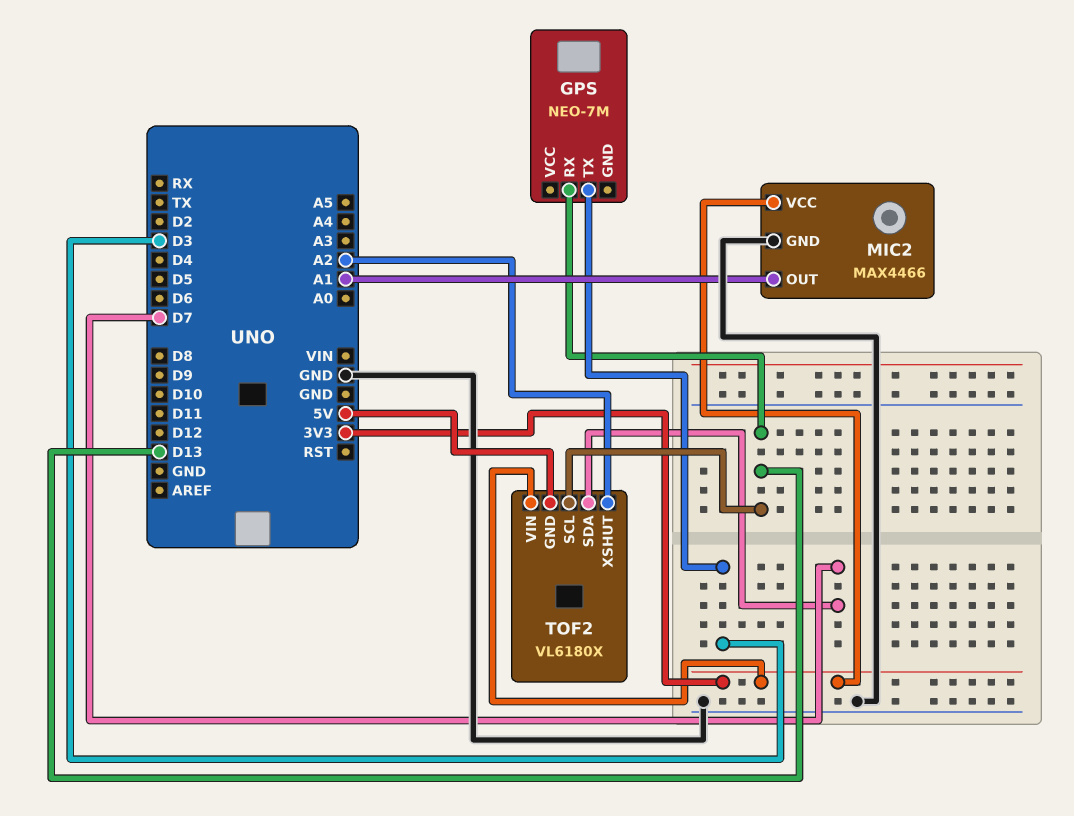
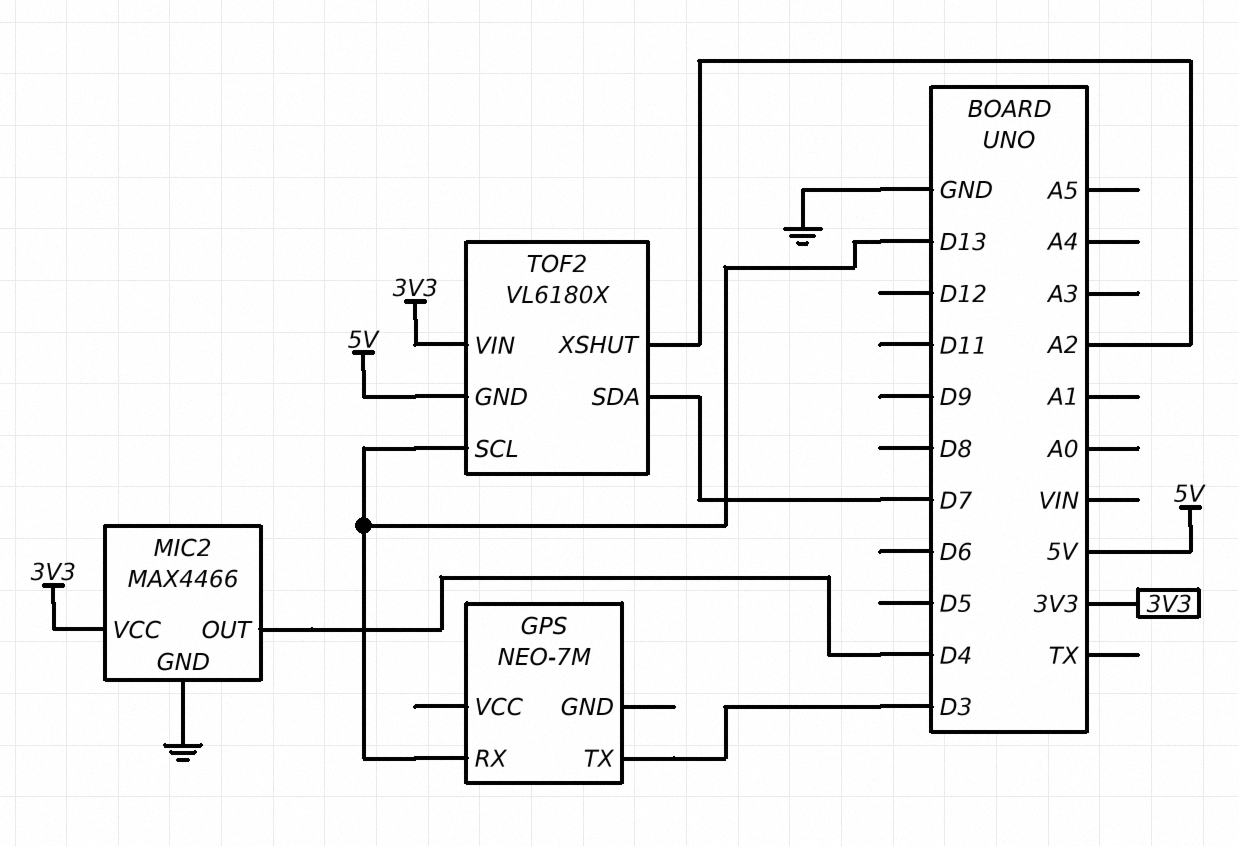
MIC2 pin OUT: A1 -> D4

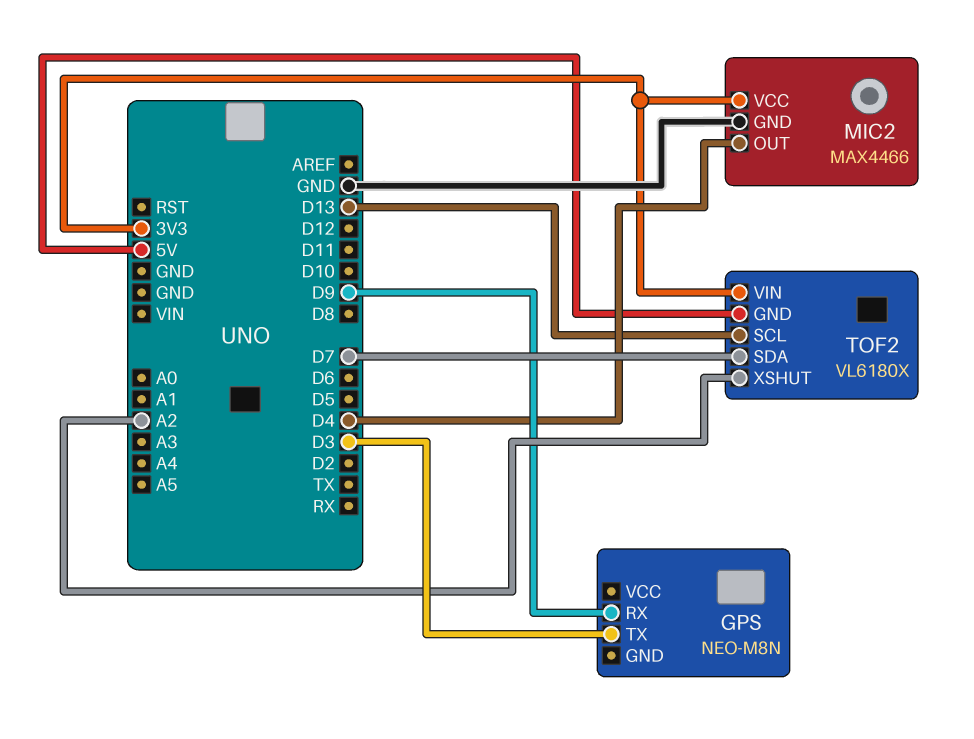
GPS: NEO-7M -> NEO-M8N
GPS pin RX: D13 -> D9

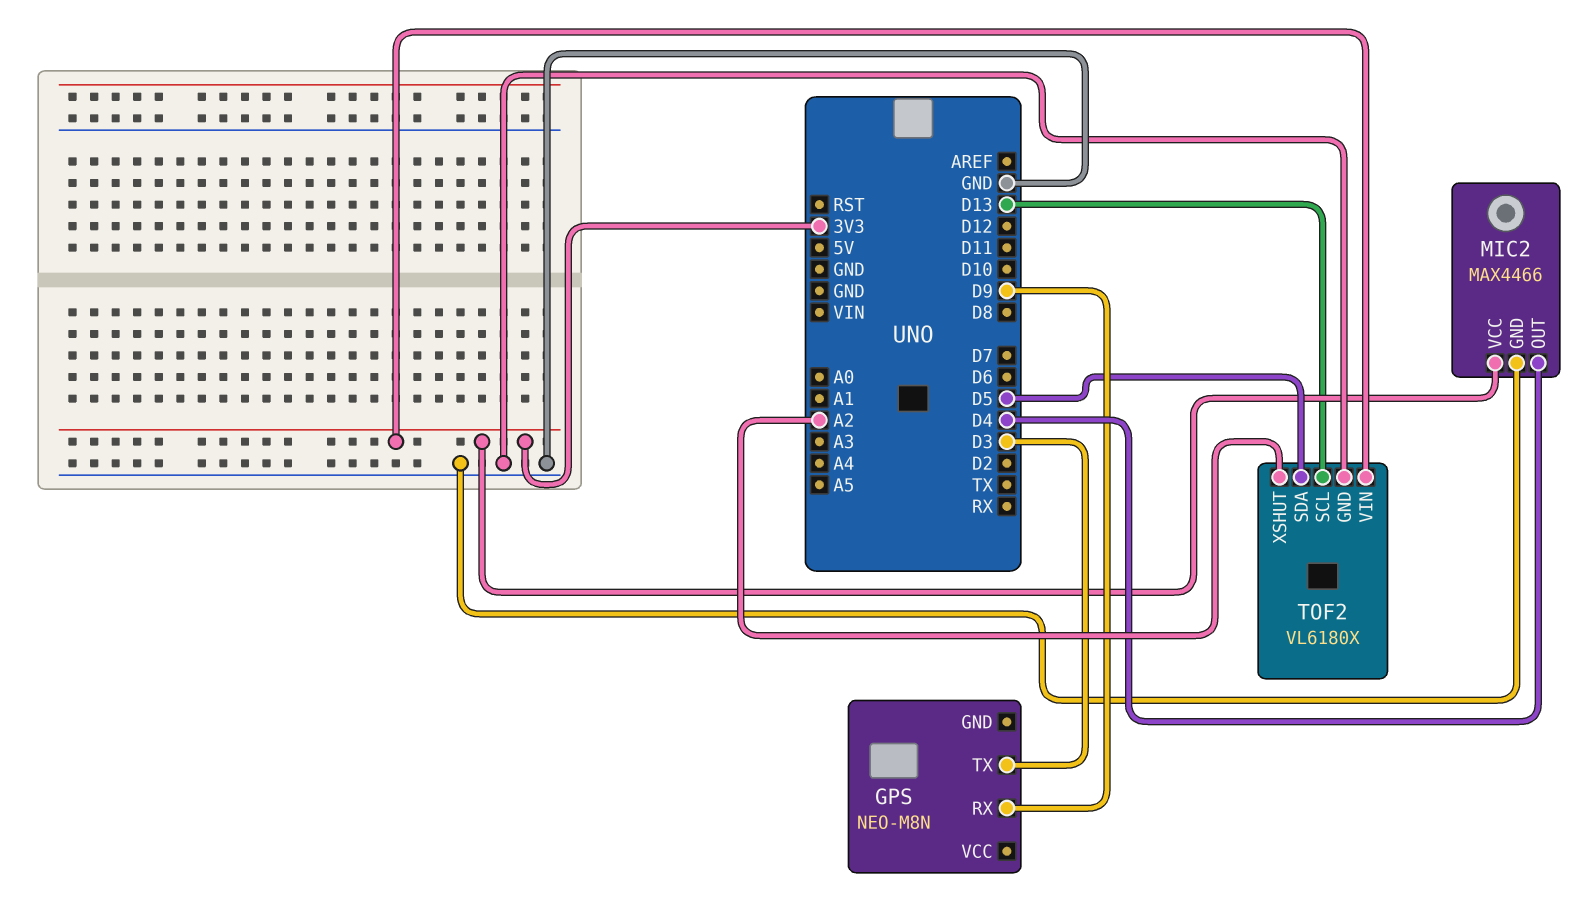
TOF2 pin GND: 5V -> GND
TOF2 pin SDA: D7 -> D5

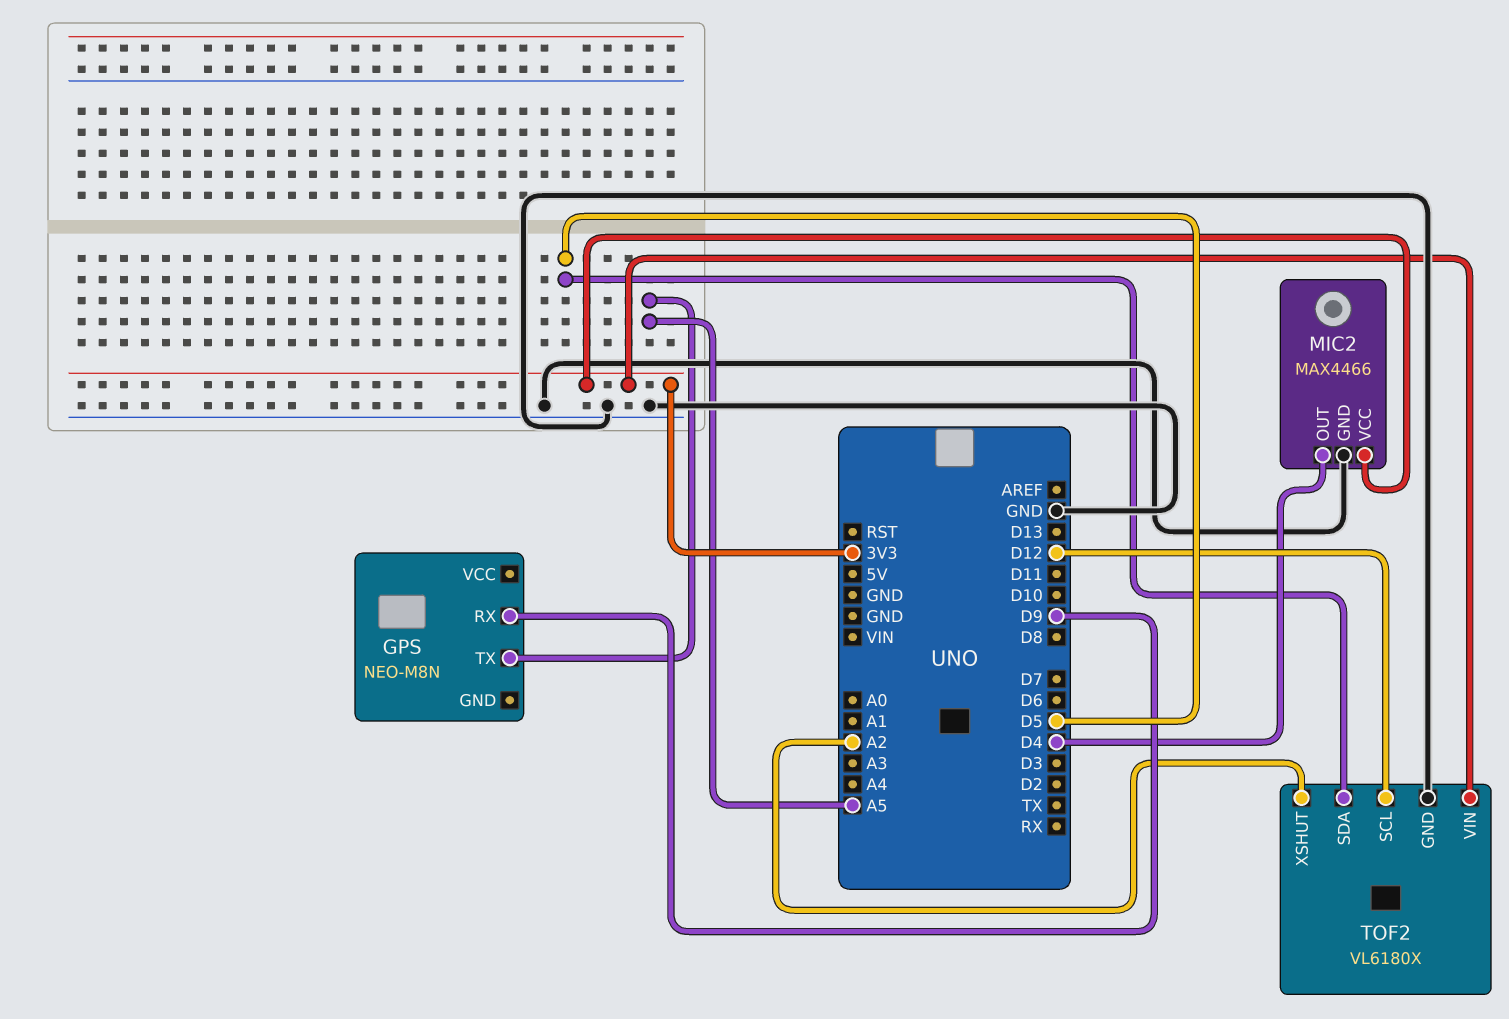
GPS pin TX: D3 -> A5
TOF2 pin SCL: D13 -> D12

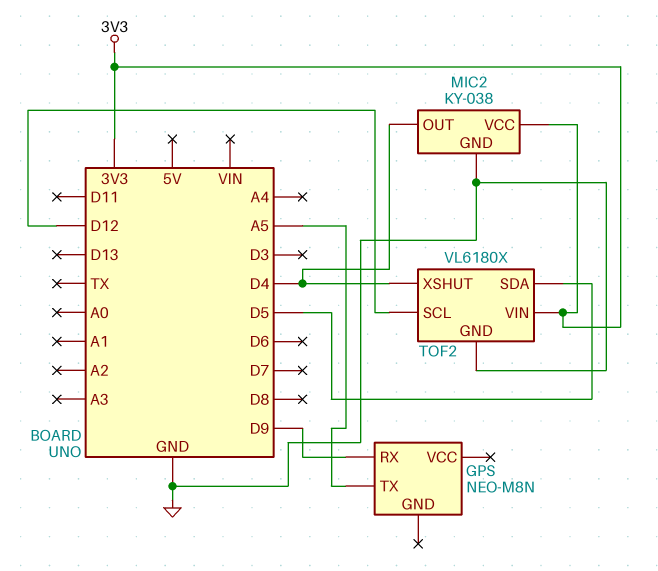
MIC2: MAX4466 -> KY-038
TOF2 pin XSHUT: A2 -> D4

